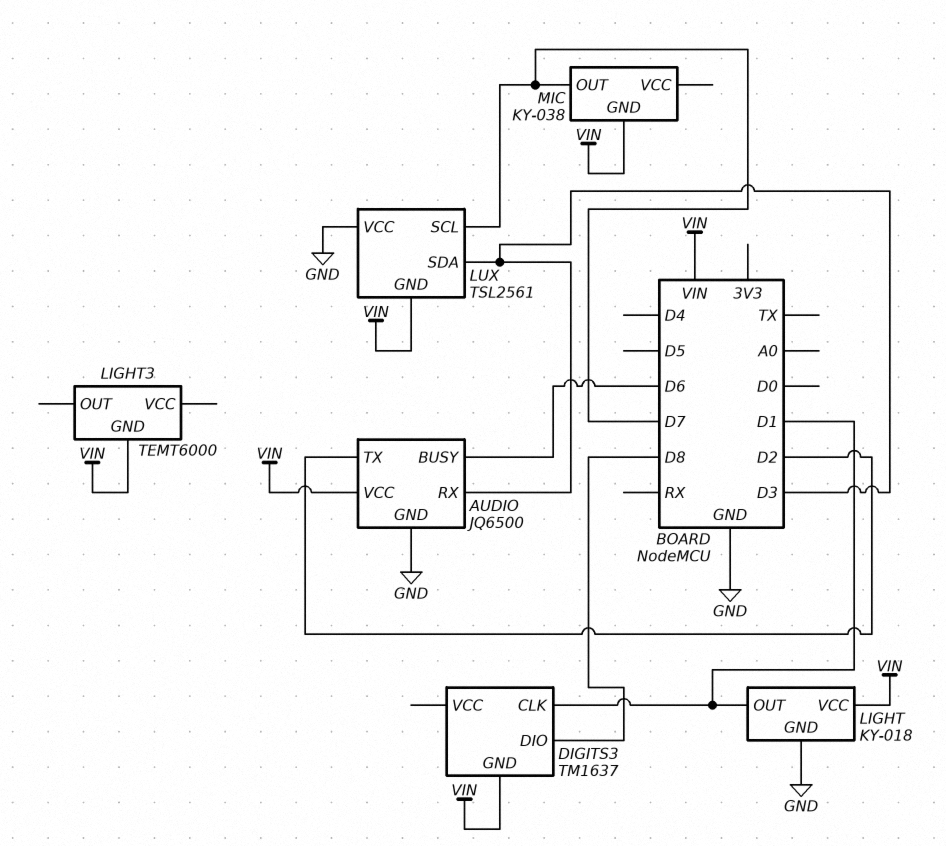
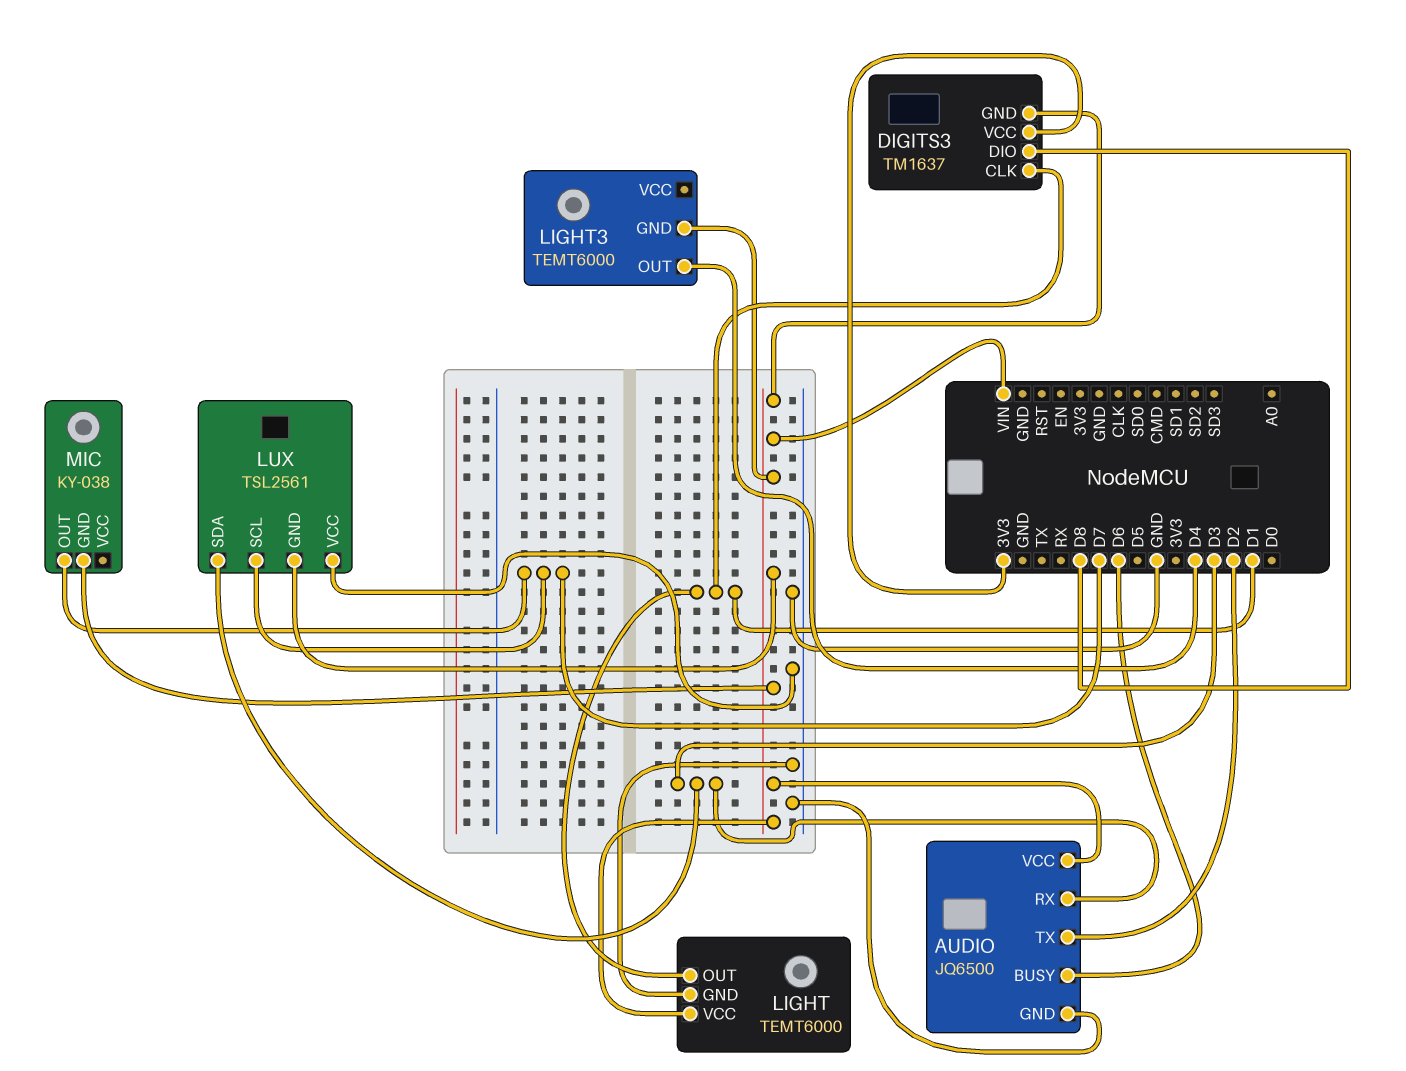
DIGITS3 pin VCC: none -> 3V3
LIGHT: KY-018 -> TEMT6000
LIGHT3 pin OUT: none -> D4

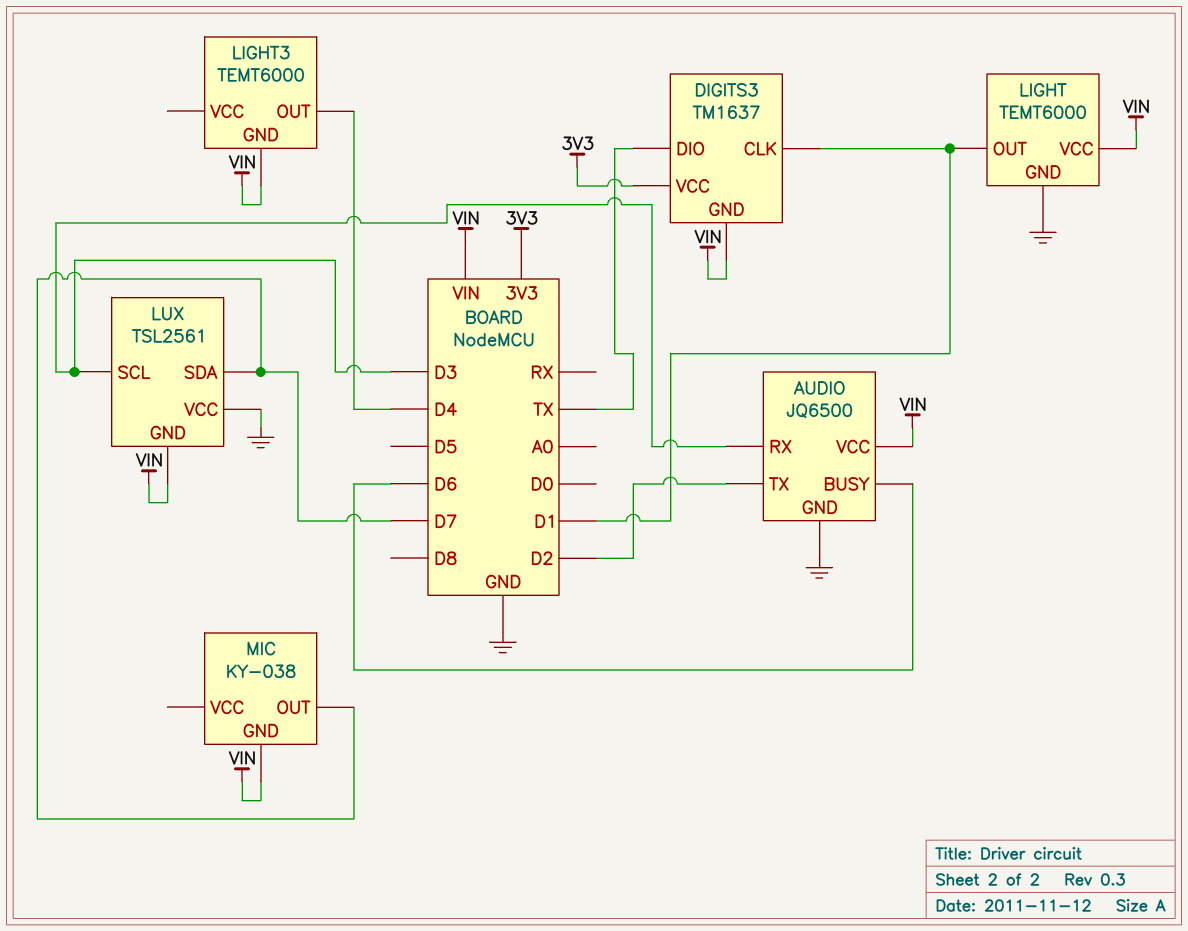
DIGITS3 pin DIO: D8 -> TX
LUX pin SCL: D7 -> D3
LUX pin SDA: D3 -> D7

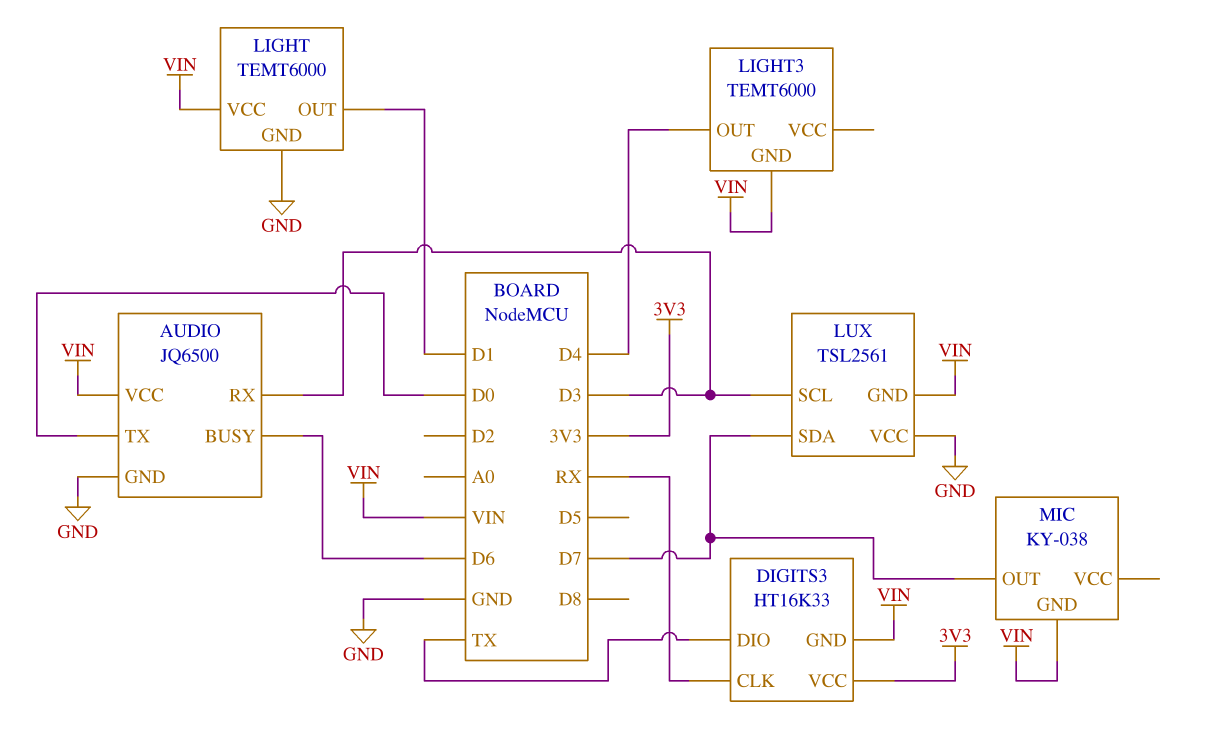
AUDIO pin TX: D2 -> D0
DIGITS3: TM1637 -> HT16K33
DIGITS3 pin CLK: D1 -> RX

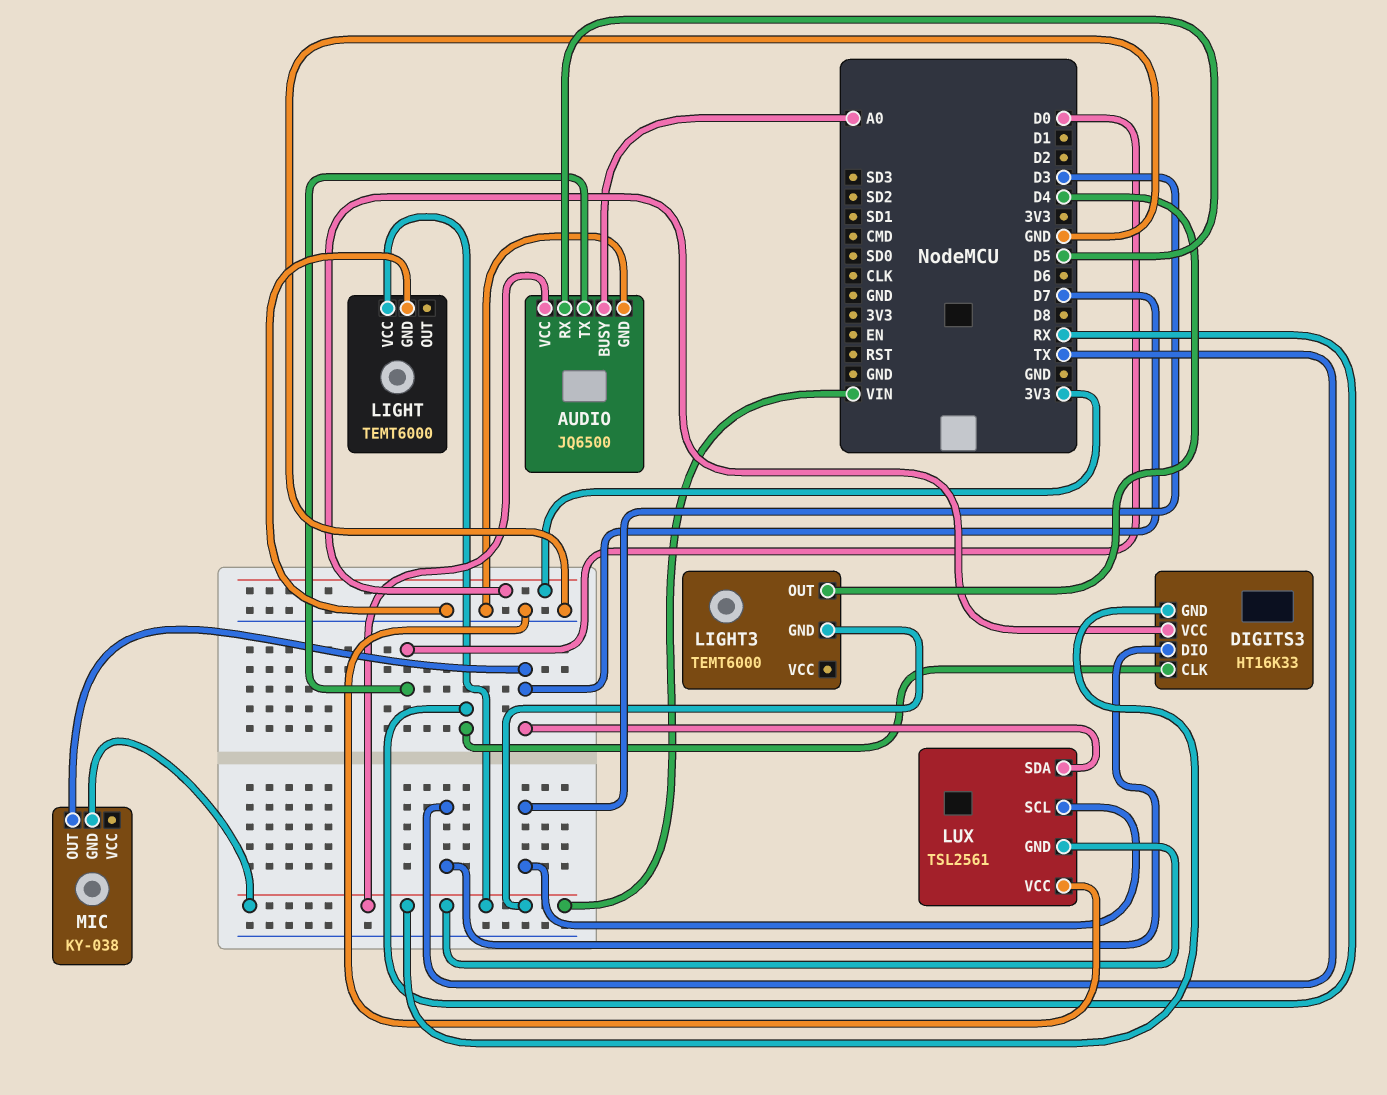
AUDIO pin BUSY: D6 -> A0
AUDIO pin RX: D3 -> D5
LIGHT pin OUT: D1 -> none

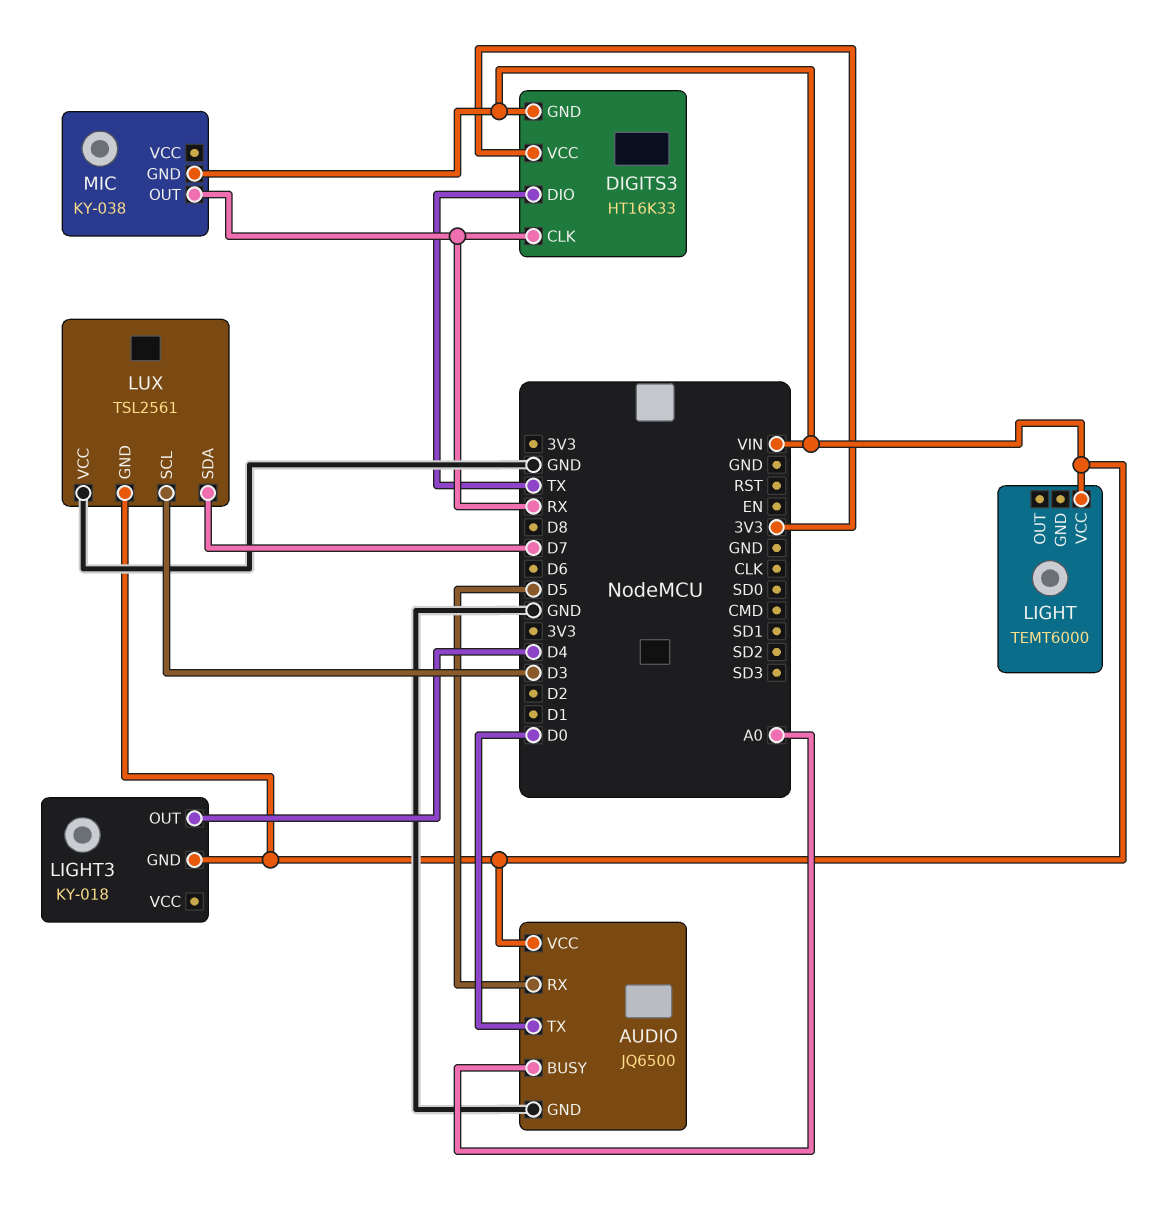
LIGHT pin GND: GND -> none
LIGHT3: TEMT6000 -> KY-018
MIC pin OUT: D7 -> RX

